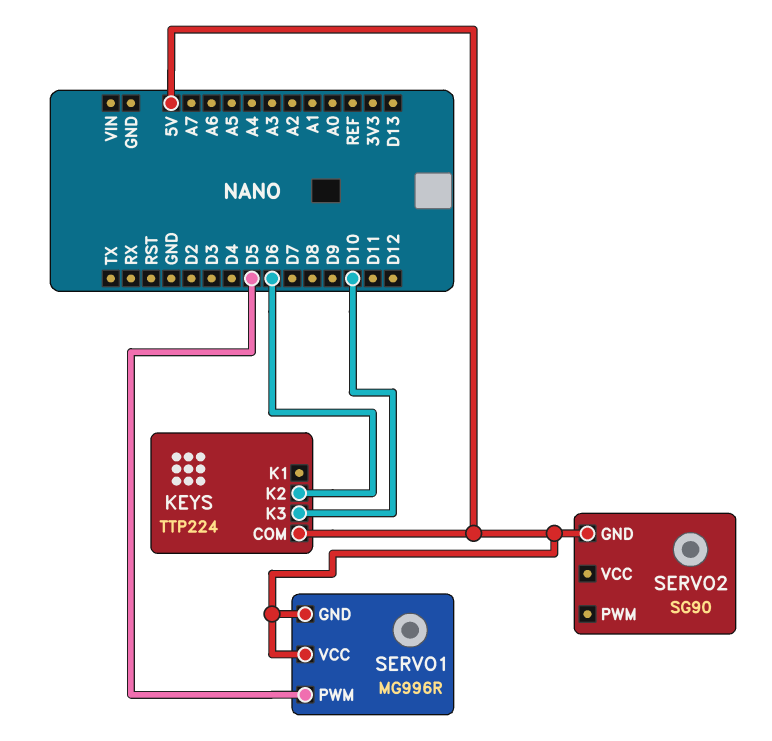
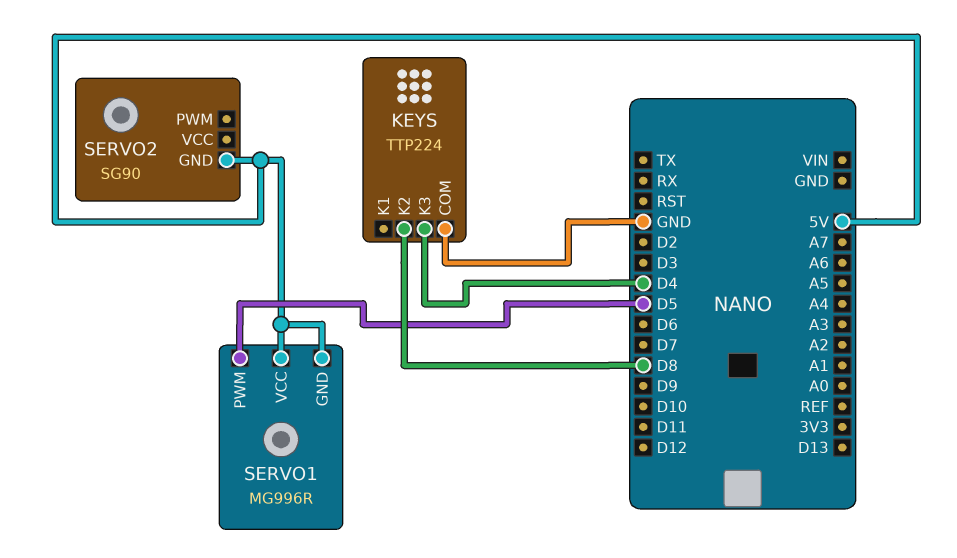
KEYS pin COM: 5V -> GND
KEYS pin K2: D6 -> D8
KEYS pin K3: D10 -> D4

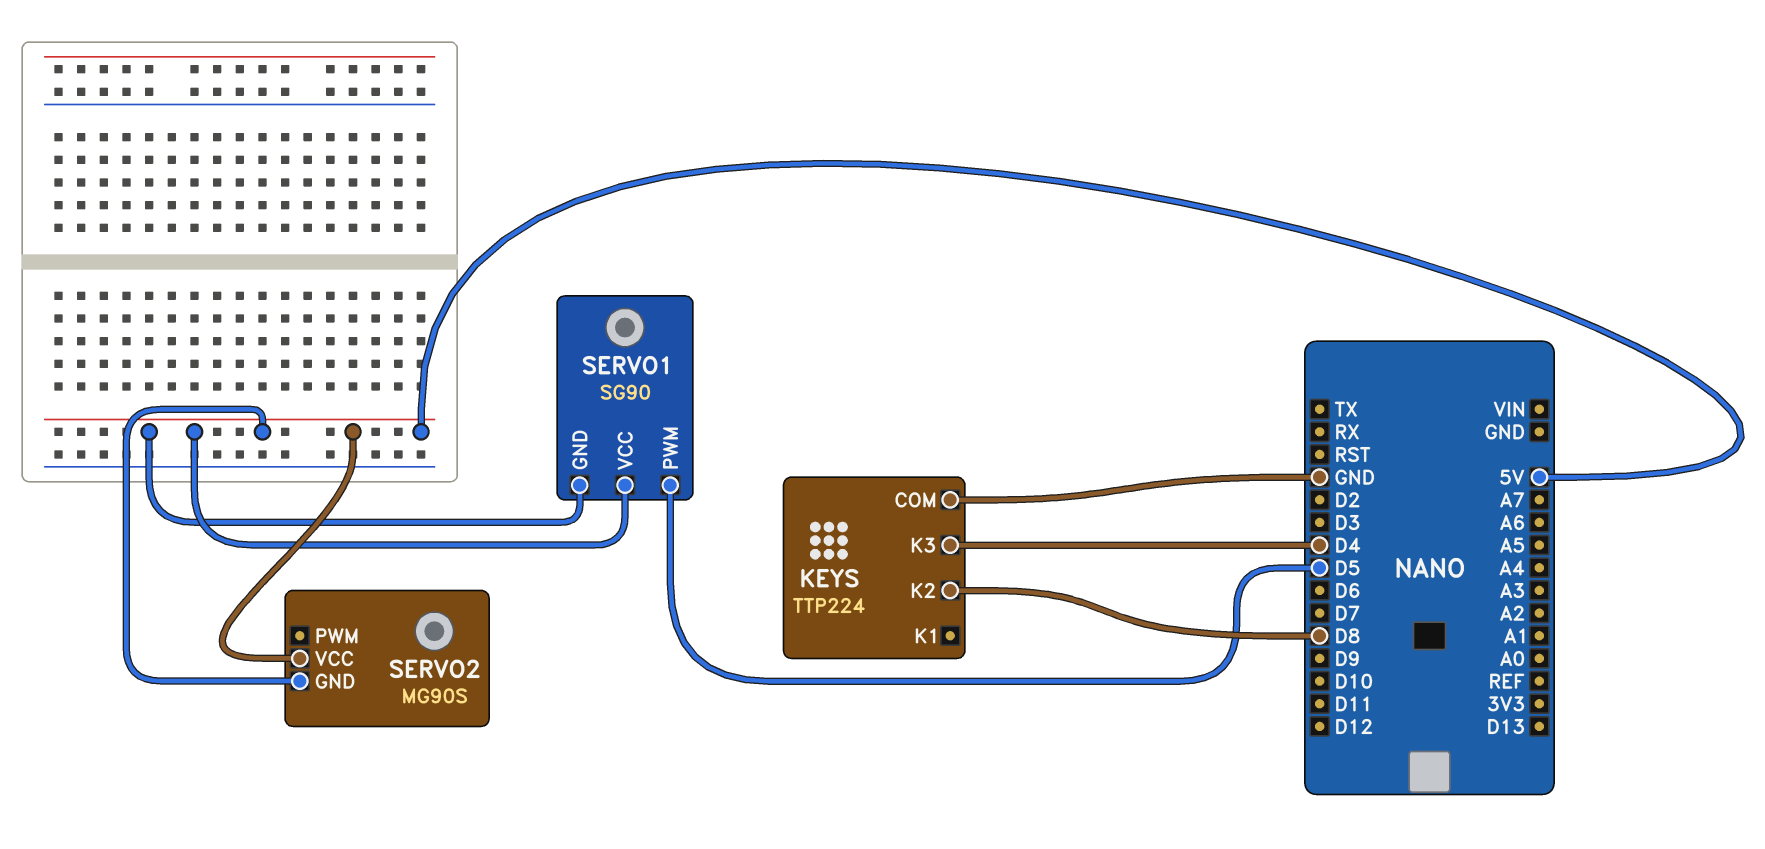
SERVO1: MG996R -> SG90
SERVO2: SG90 -> MG90S
SERVO2 pin VCC: none -> 5V

